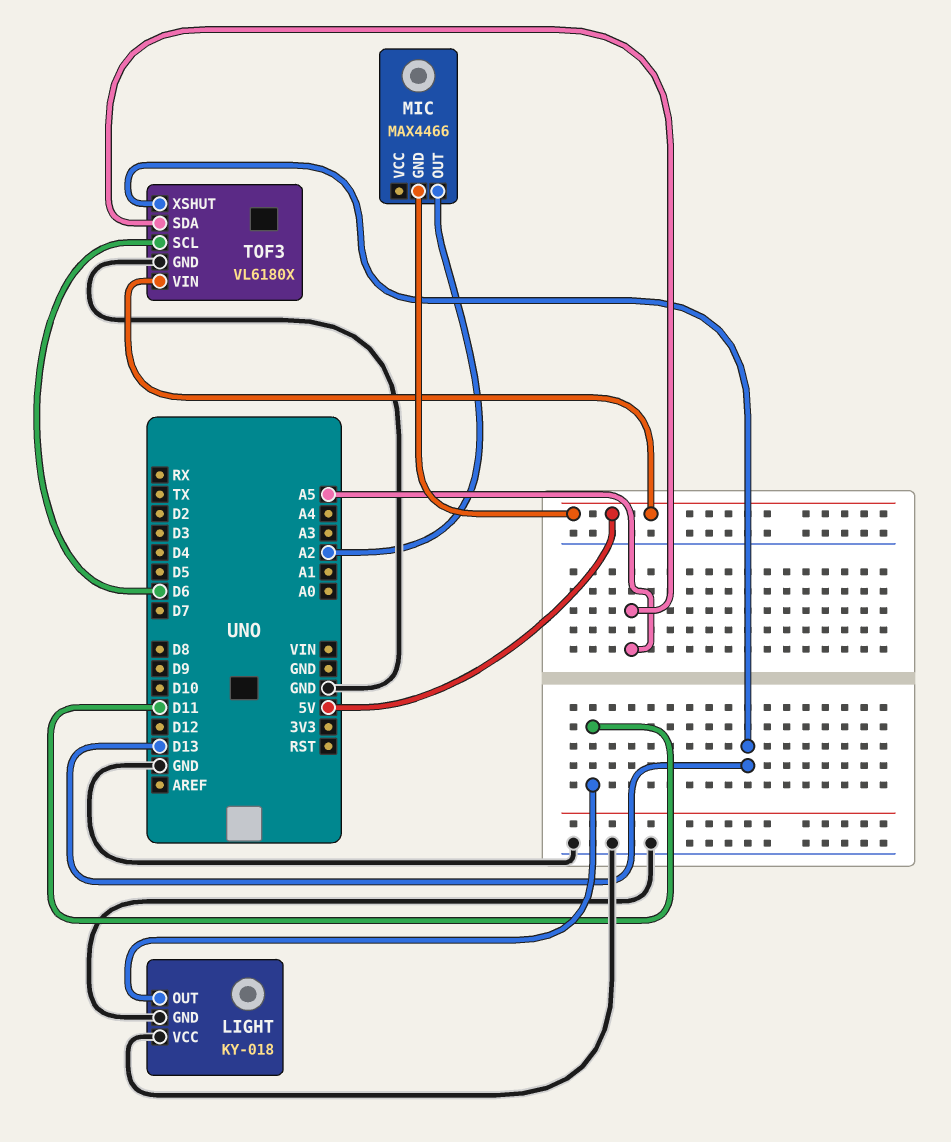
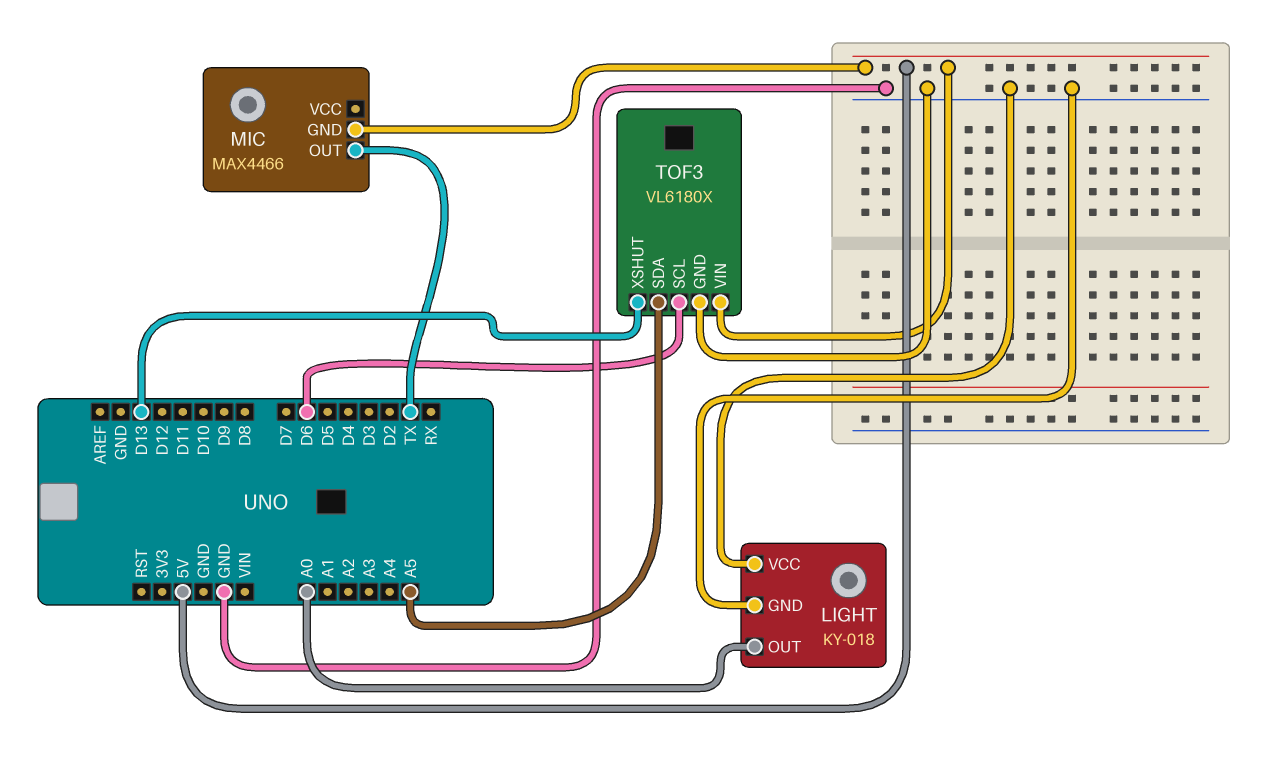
LIGHT pin OUT: D11 -> A0
MIC pin OUT: A2 -> TX

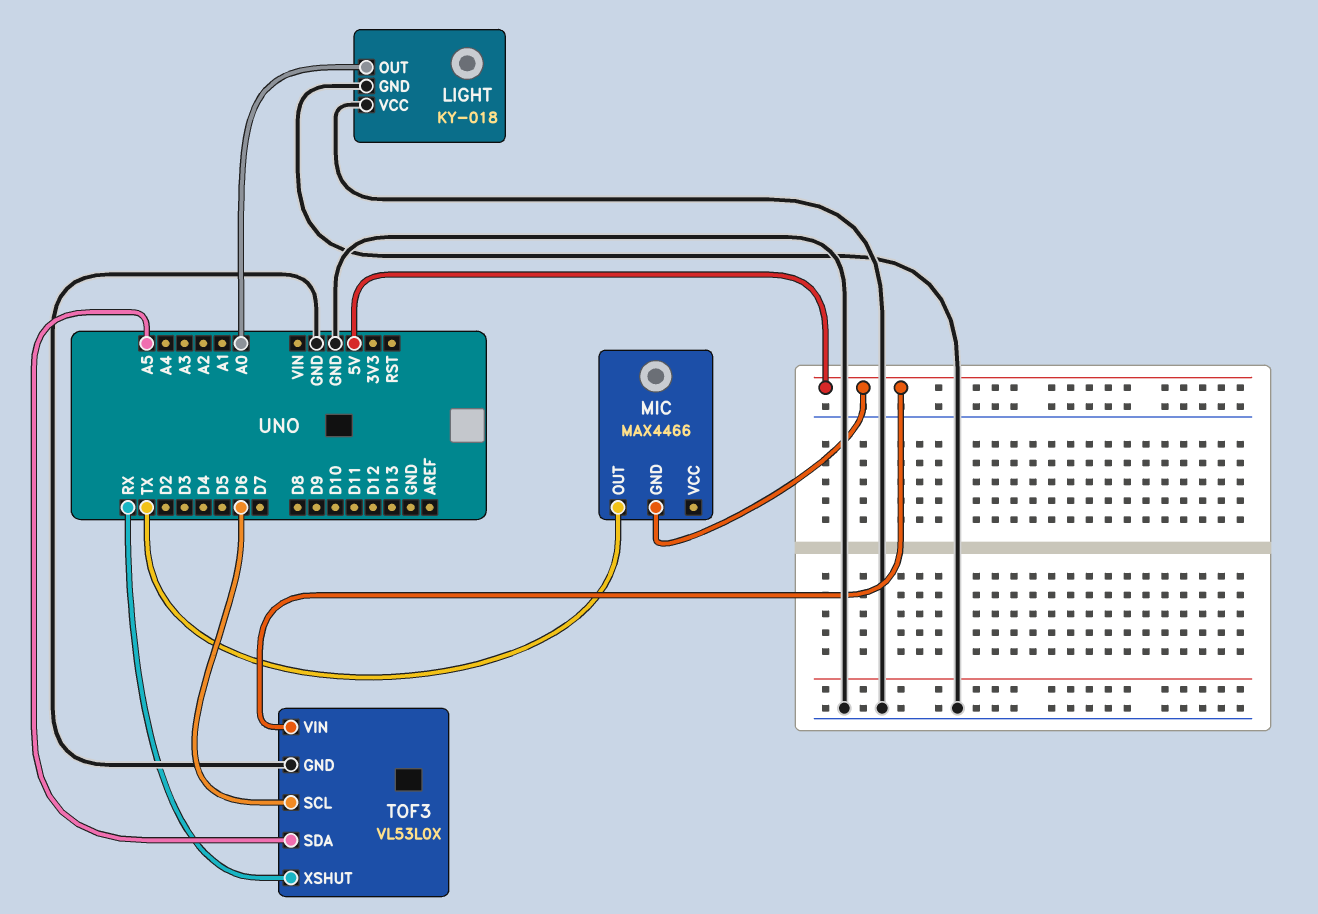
TOF3: VL6180X -> VL53L0X
TOF3 pin XSHUT: D13 -> RX

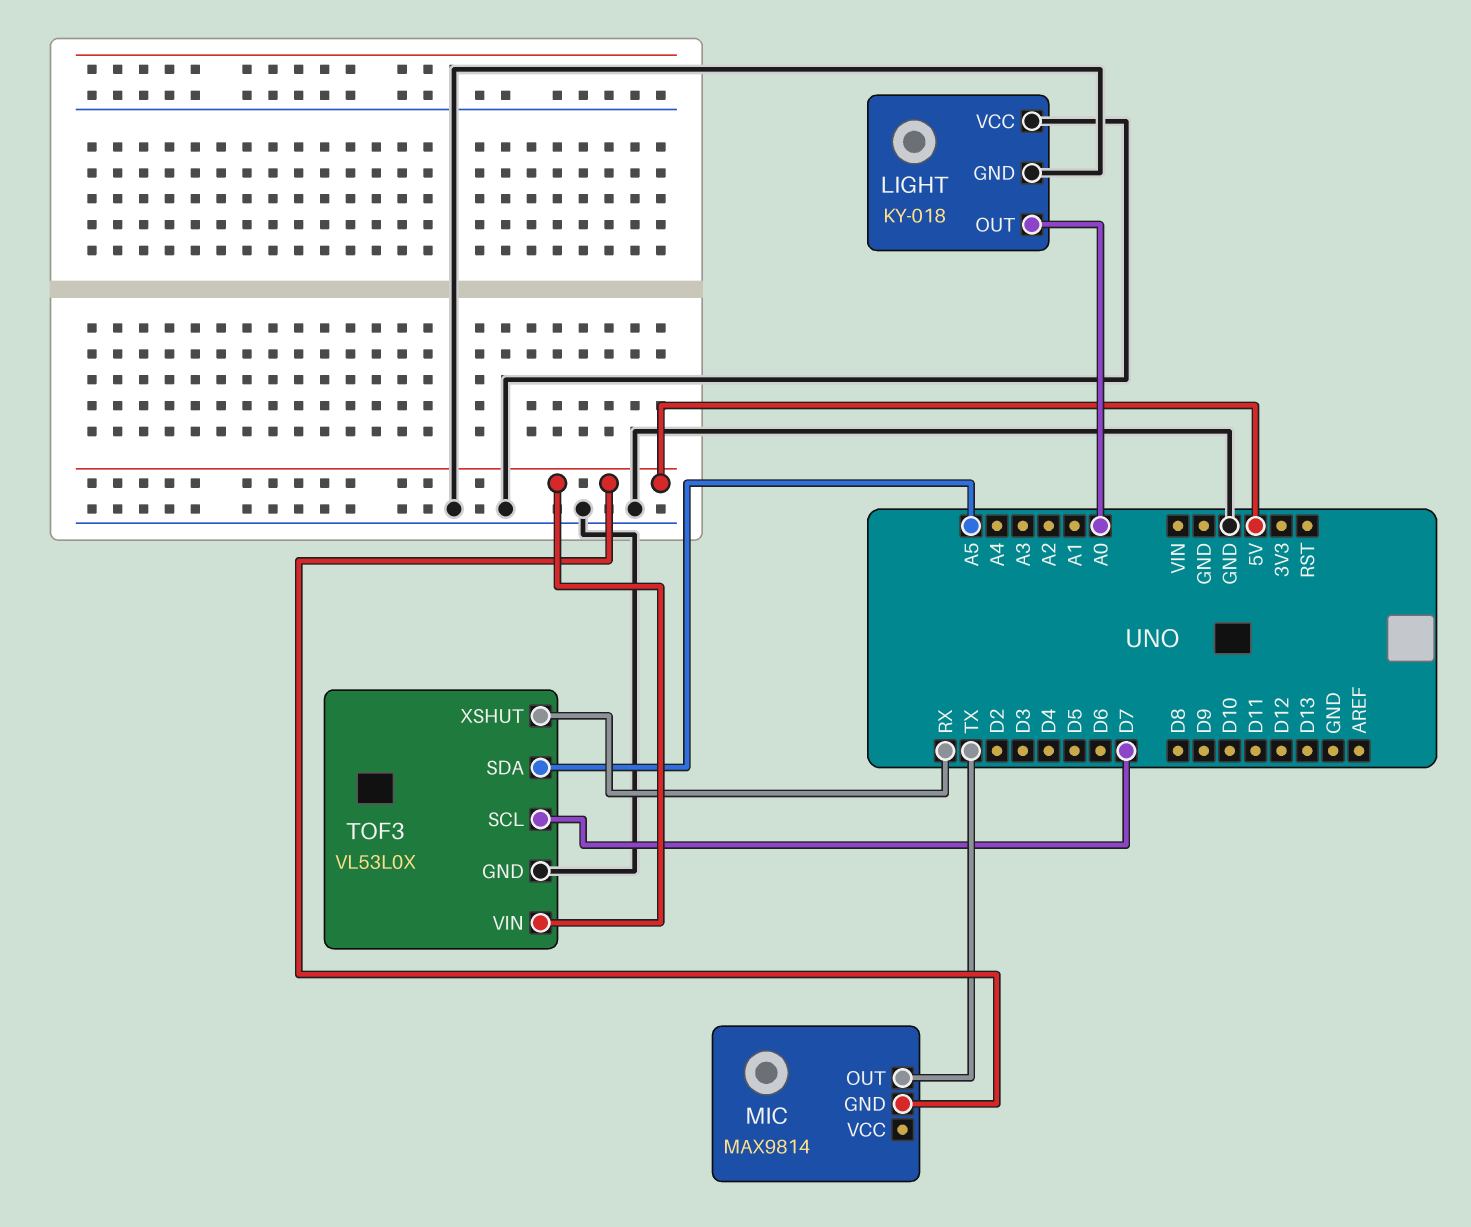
MIC: MAX4466 -> MAX9814
TOF3 pin SCL: D6 -> D7

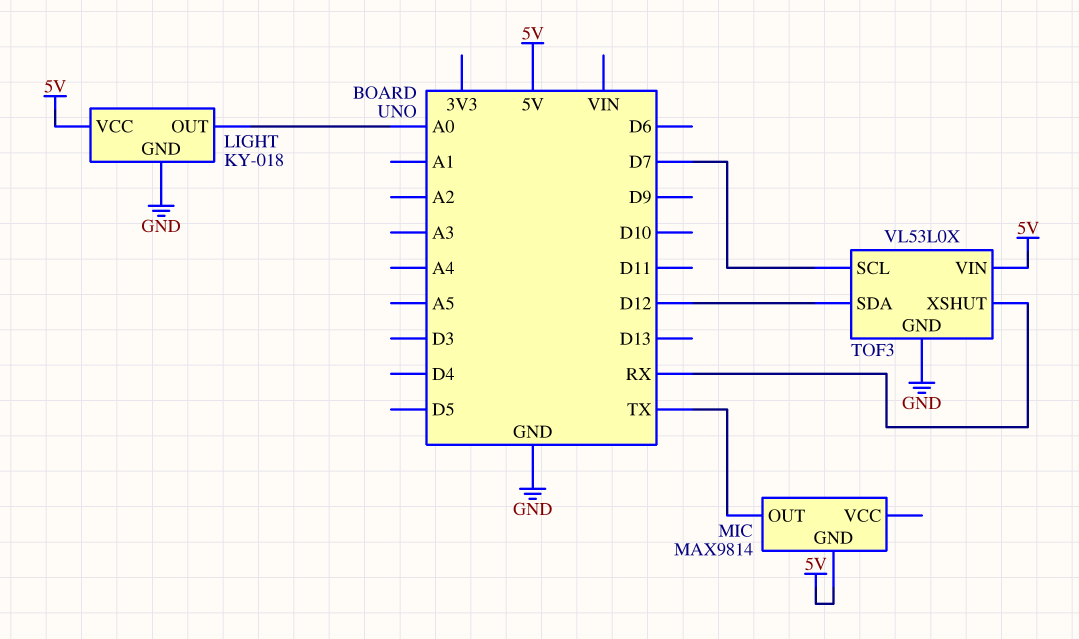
LIGHT pin VCC: GND -> 5V
TOF3 pin SDA: A5 -> D12

